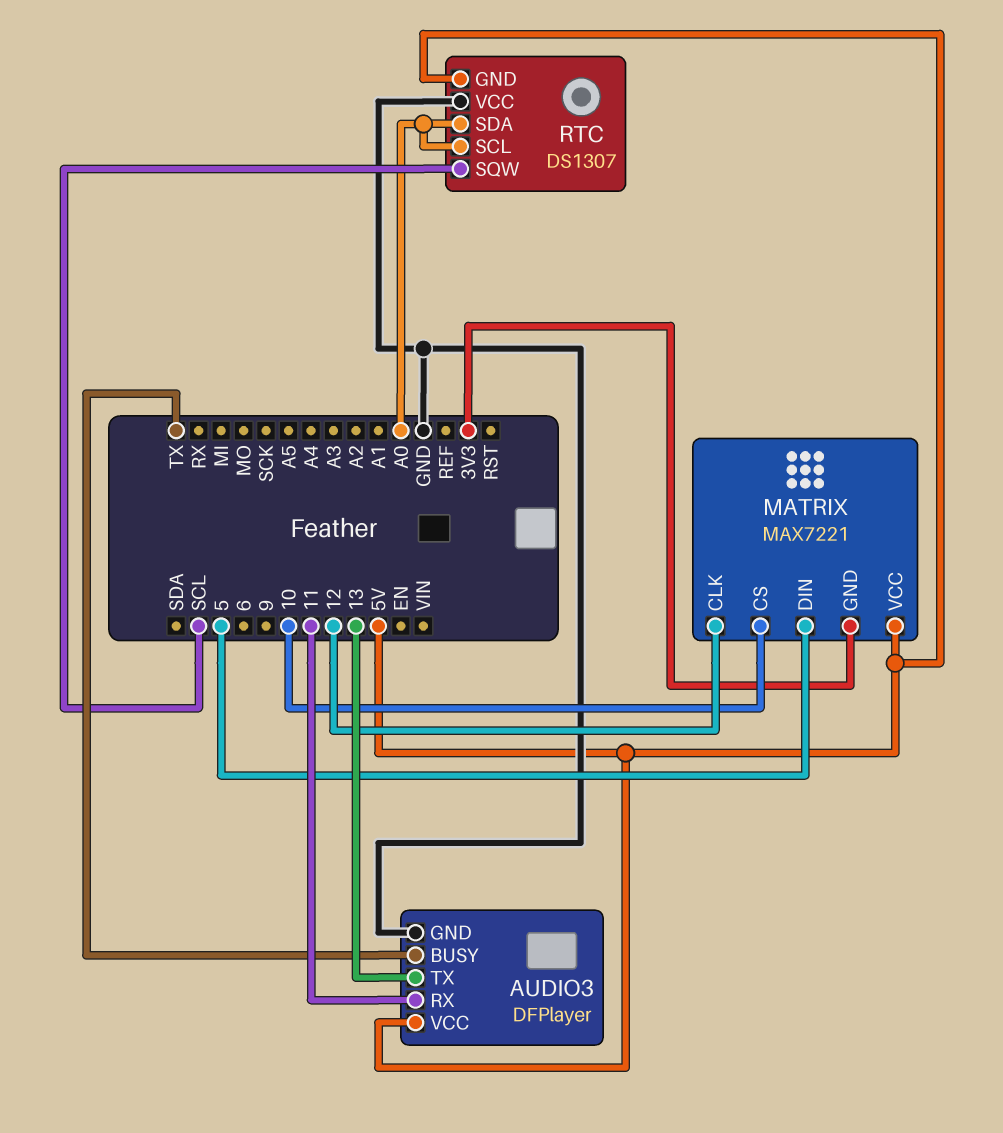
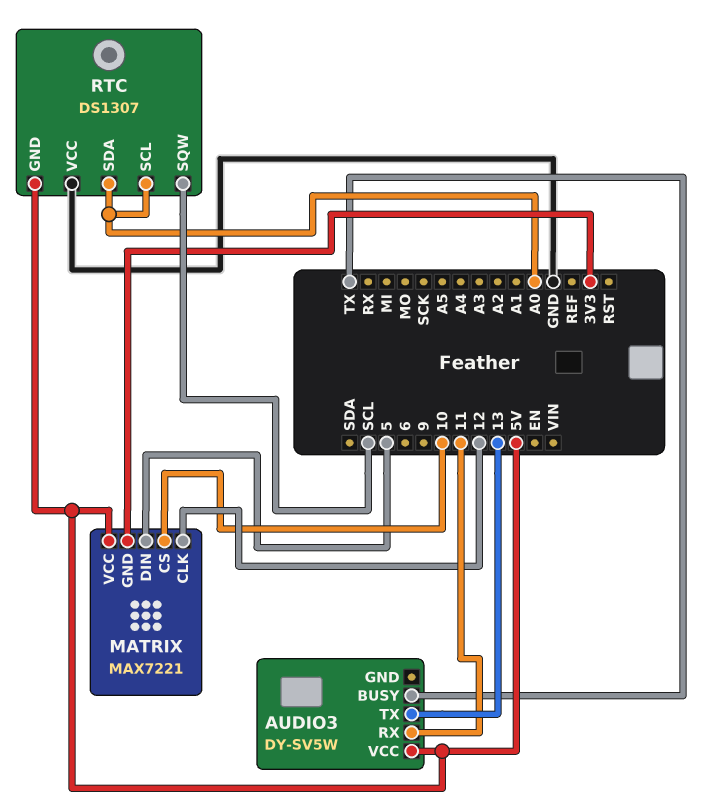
AUDIO3: DFPlayer -> DY-SV5W
AUDIO3 pin GND: GND -> none

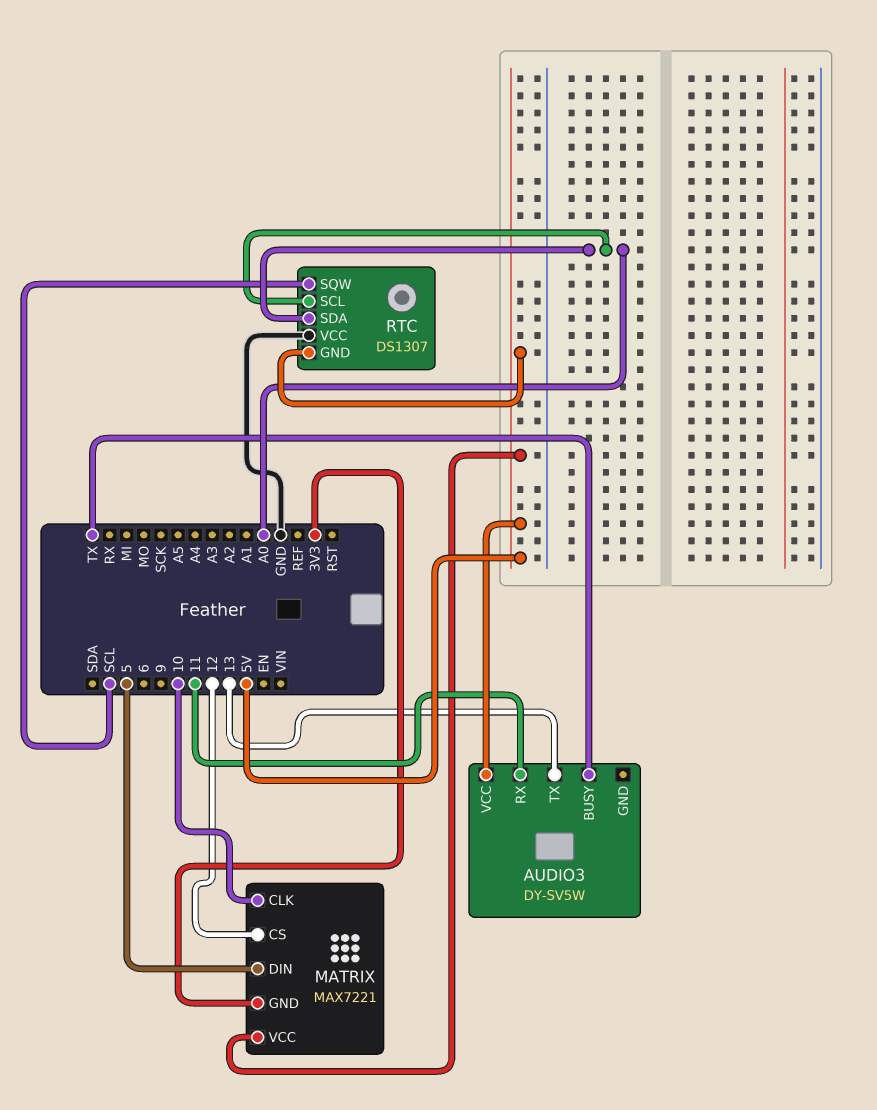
MATRIX pin CLK: 12 -> 10
MATRIX pin CS: 10 -> 12

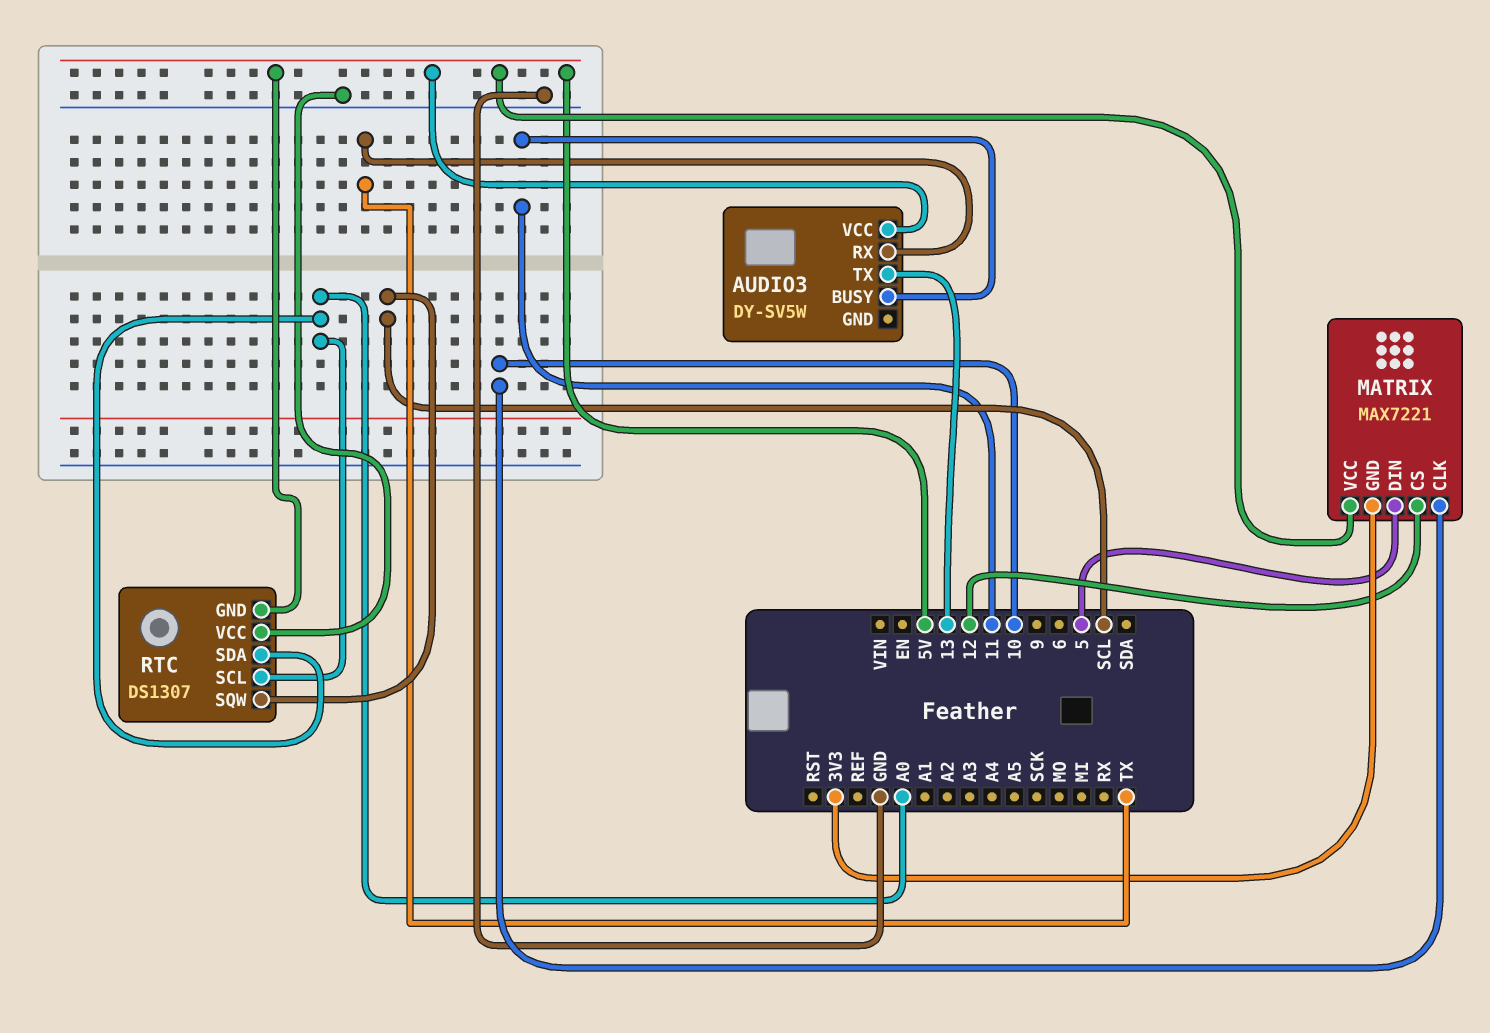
AUDIO3 pin BUSY: TX -> 11
AUDIO3 pin RX: 11 -> TX

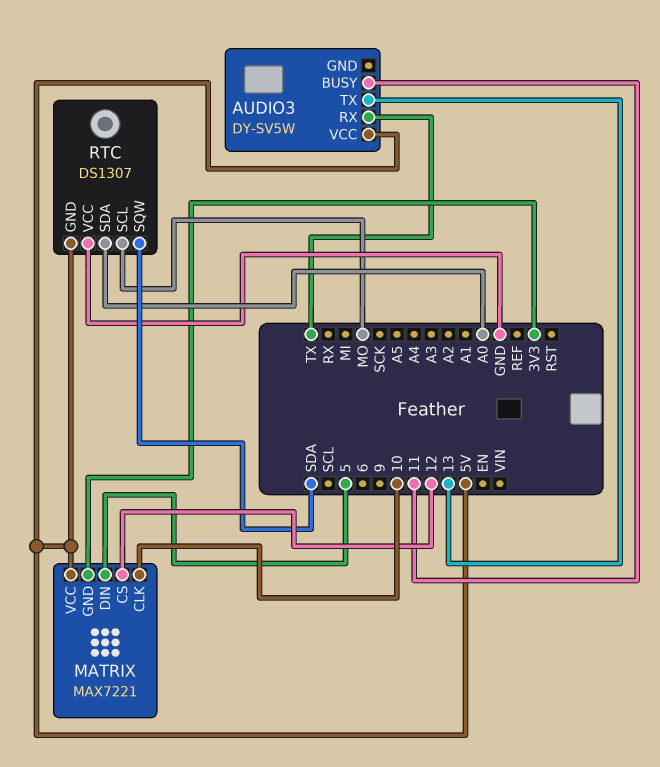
RTC pin SCL: A0 -> MO
RTC pin SQW: SCL -> SDA

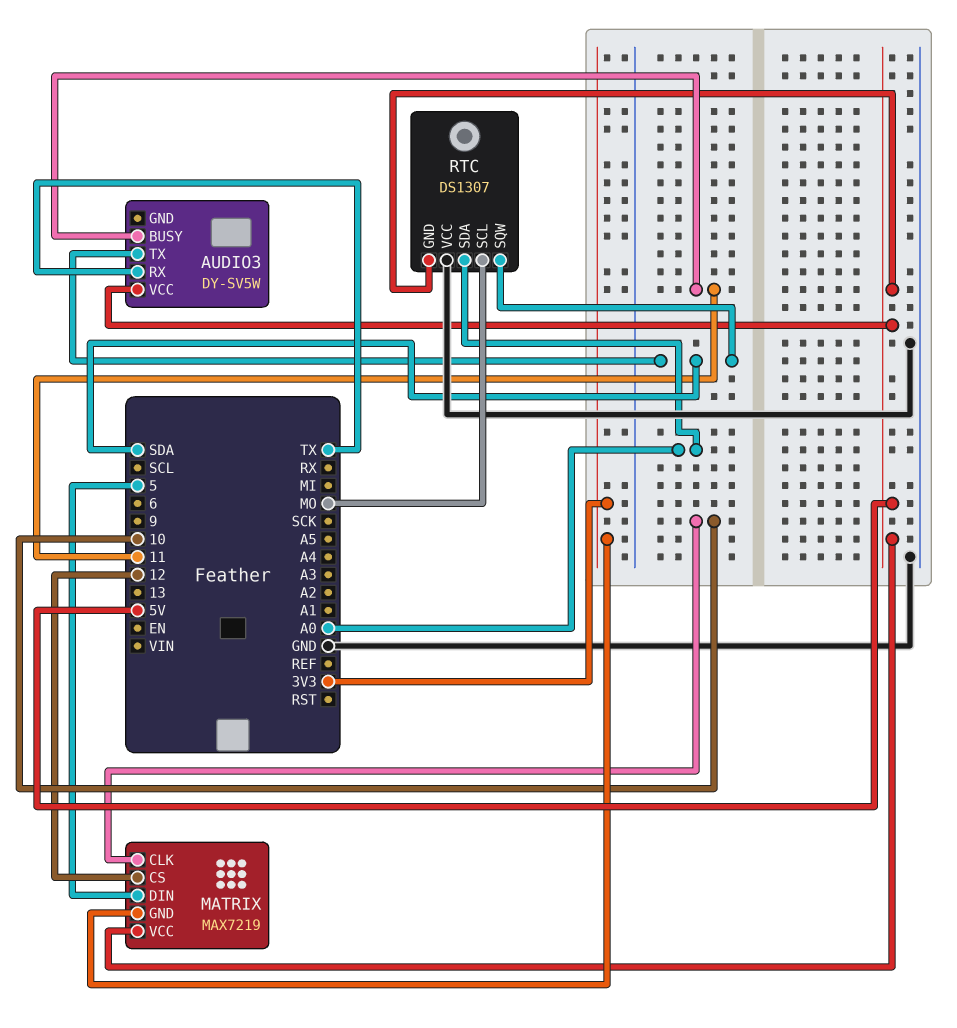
AUDIO3 pin TX: 13 -> SDA
MATRIX: MAX7221 -> MAX7219

